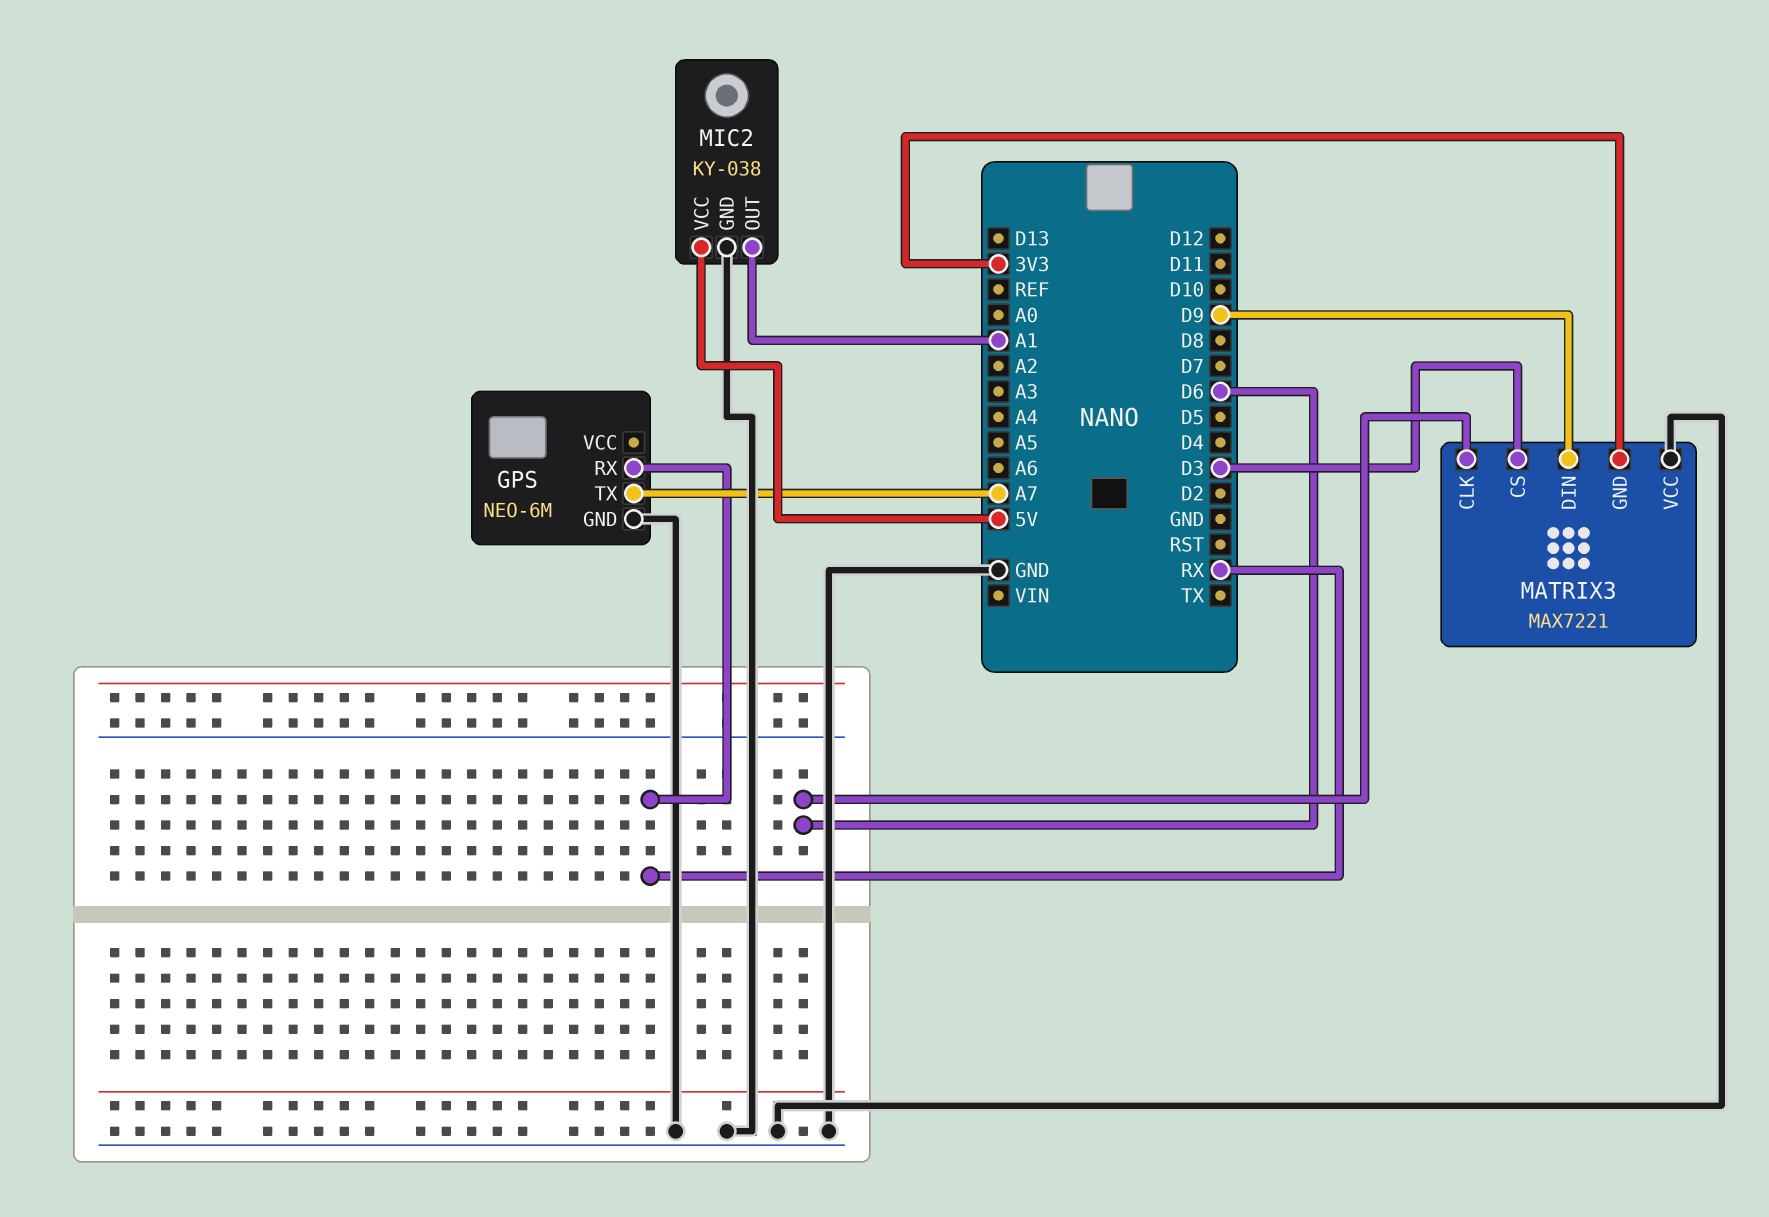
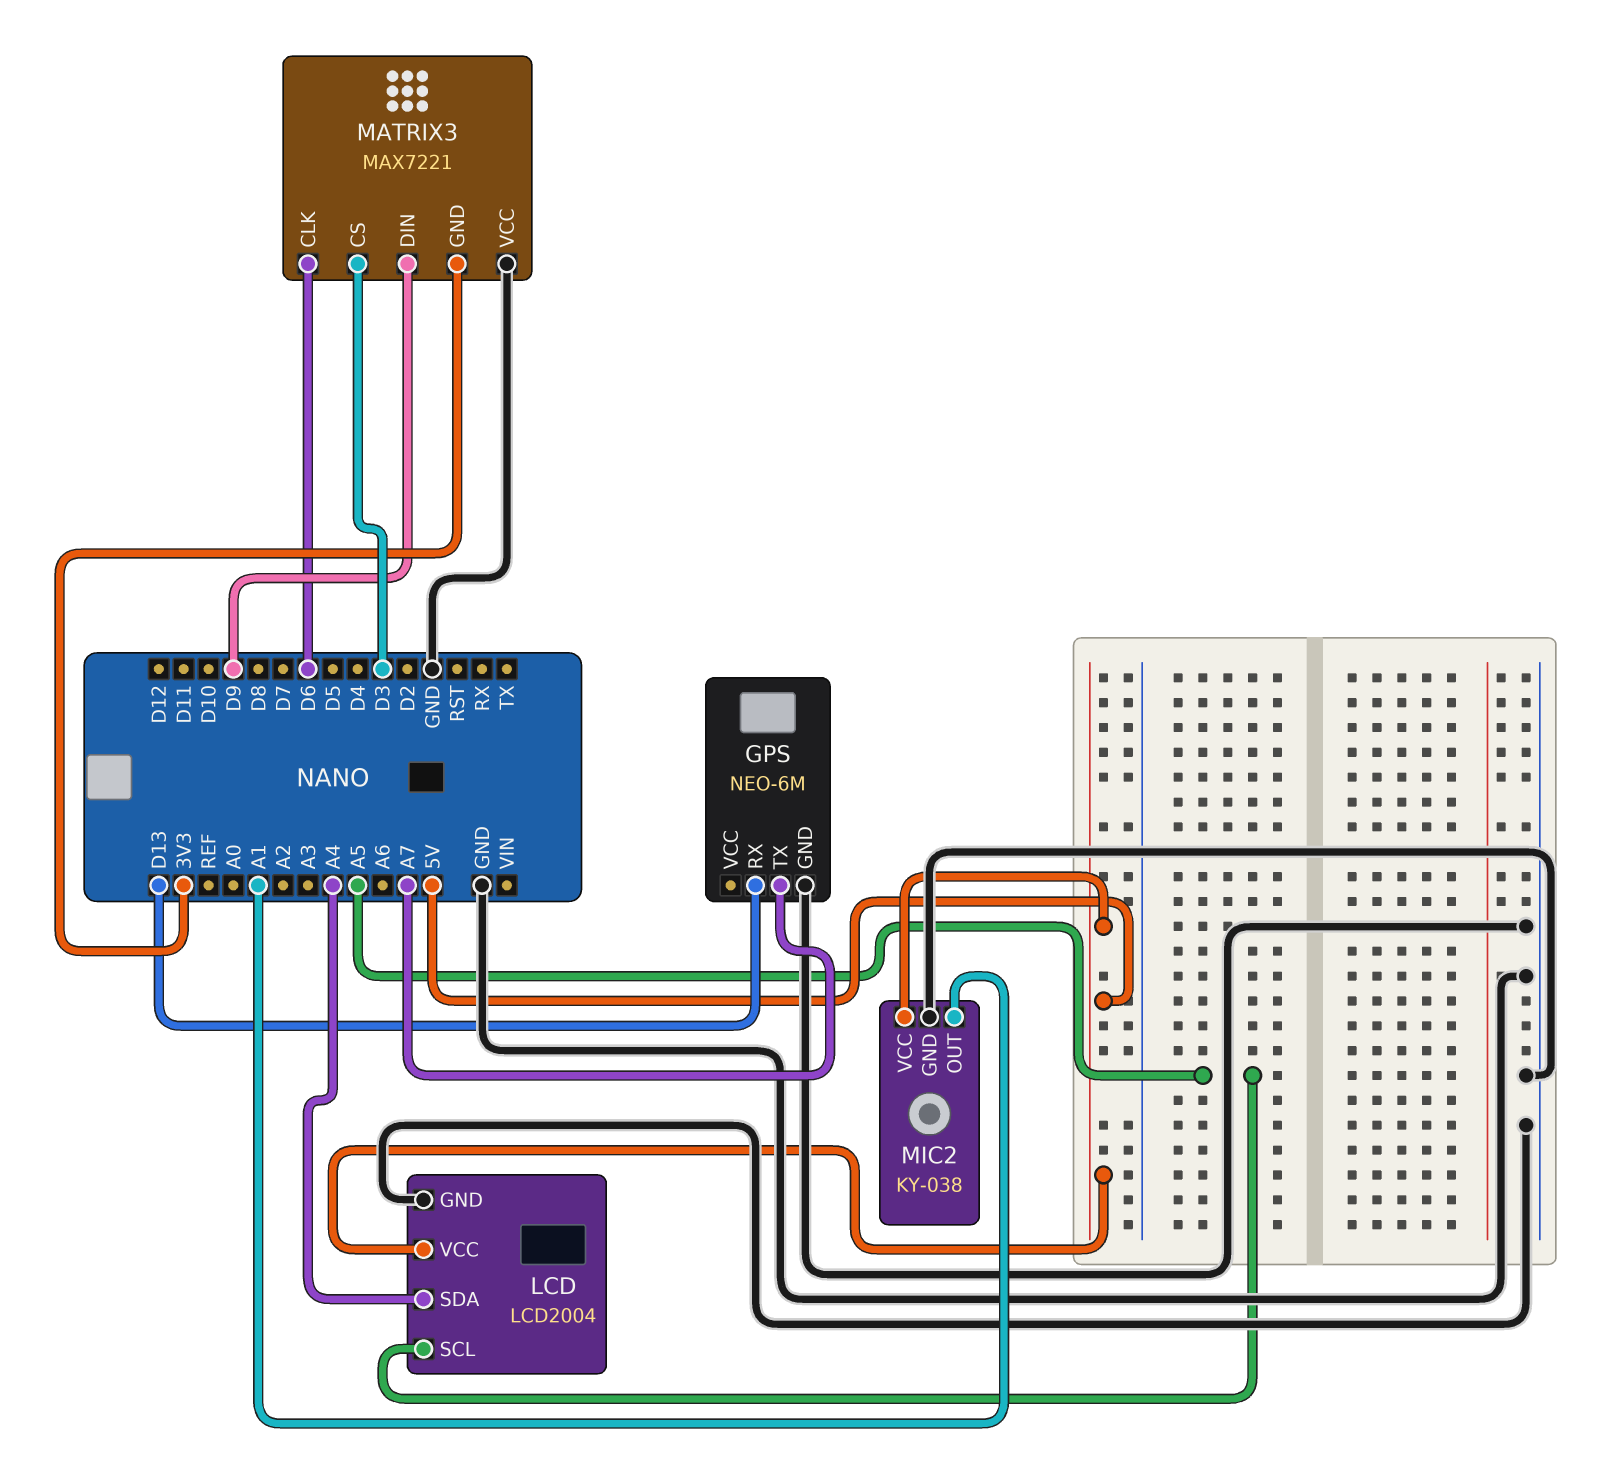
GPS pin RX: RX -> D13
LCD: none -> LCD2004
LCD pin GND: none -> GND
LCD pin SCL: none -> A5
LCD pin SDA: none -> A4
LCD pin VCC: none -> 5V

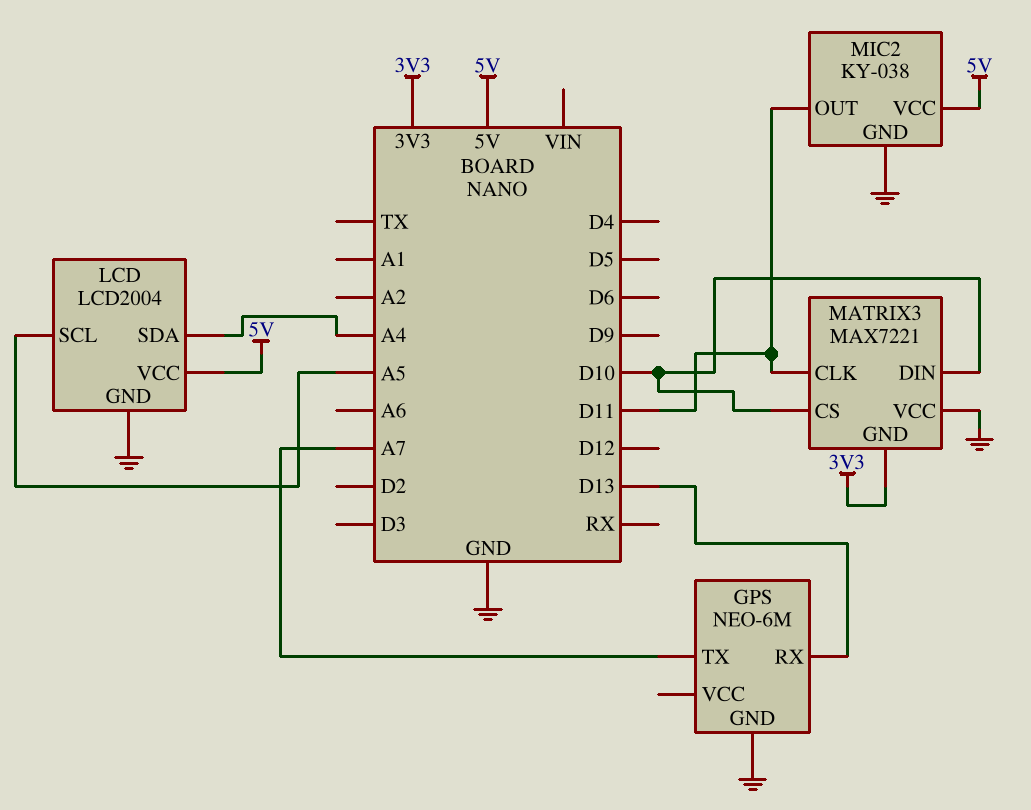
MATRIX3 pin CLK: D6 -> D11
MATRIX3 pin CS: D3 -> D10
MATRIX3 pin DIN: D9 -> D10
MIC2 pin OUT: A1 -> D11

